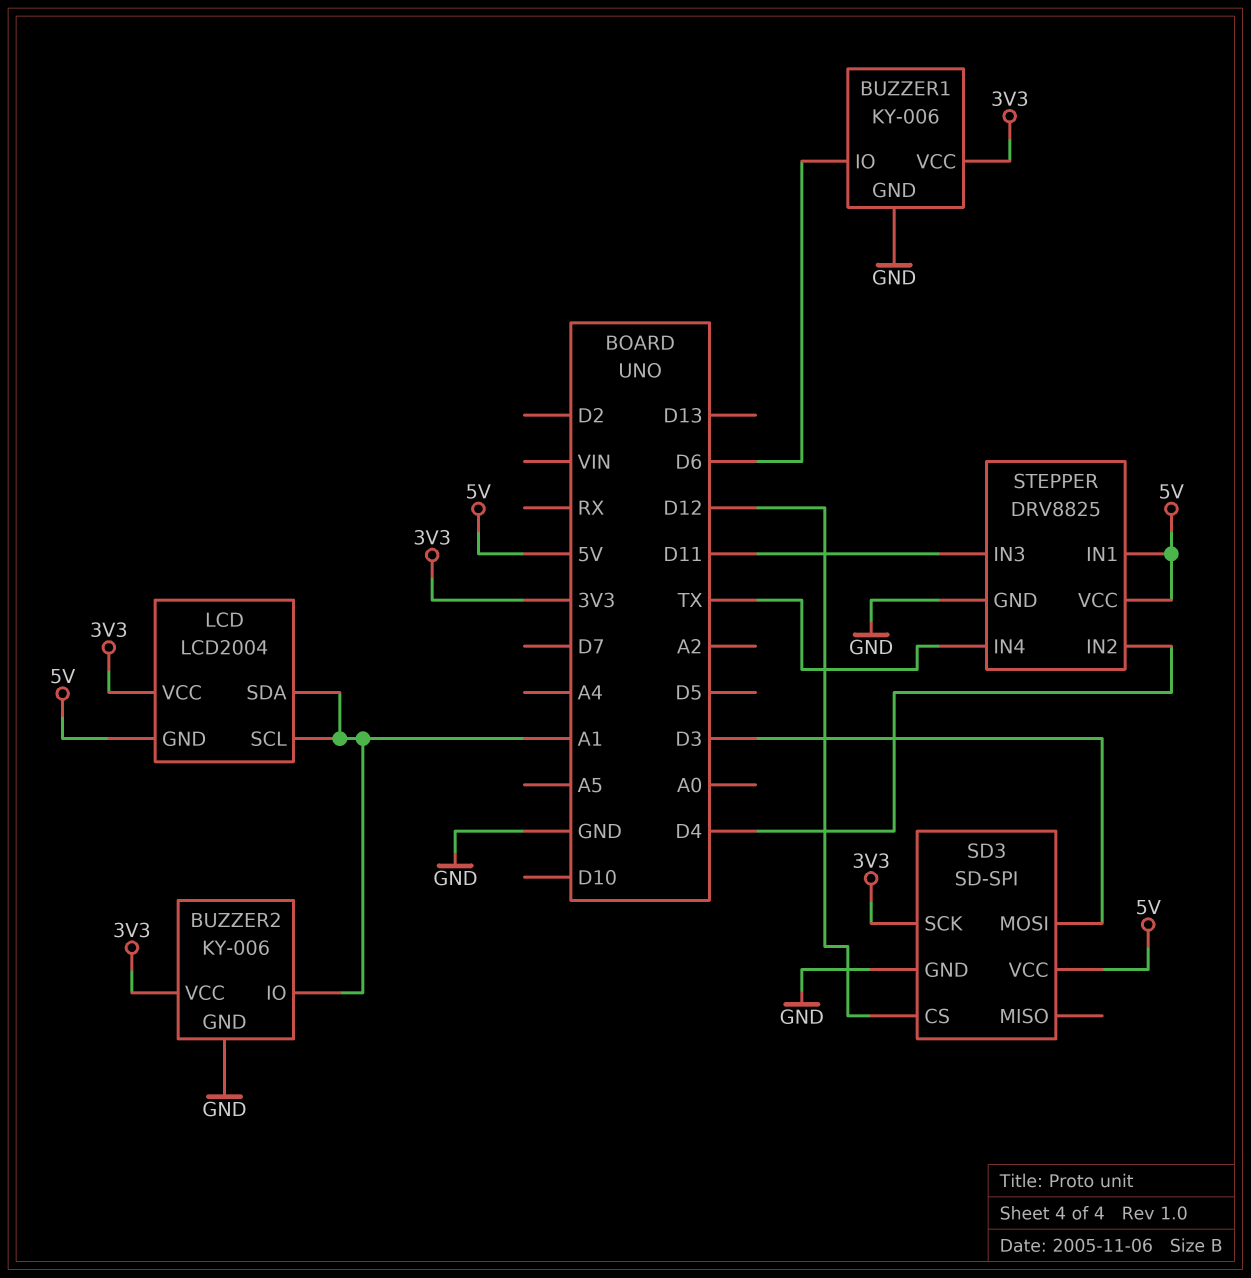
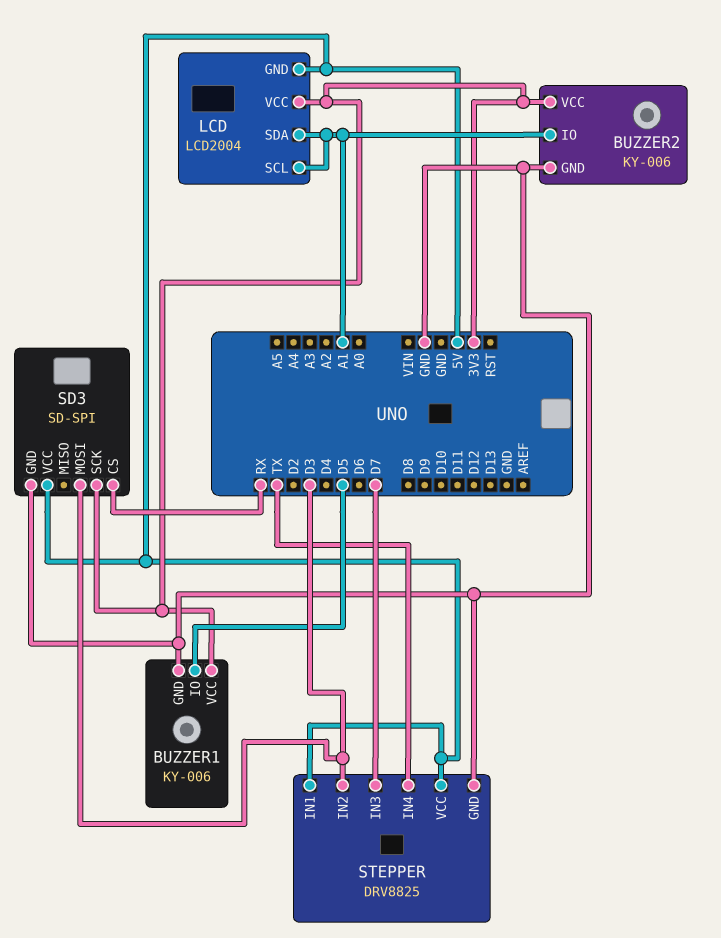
BUZZER1 pin IO: D6 -> D5
SD3 pin CS: D12 -> RX
STEPPER pin IN2: D4 -> D3
STEPPER pin IN3: D11 -> D7

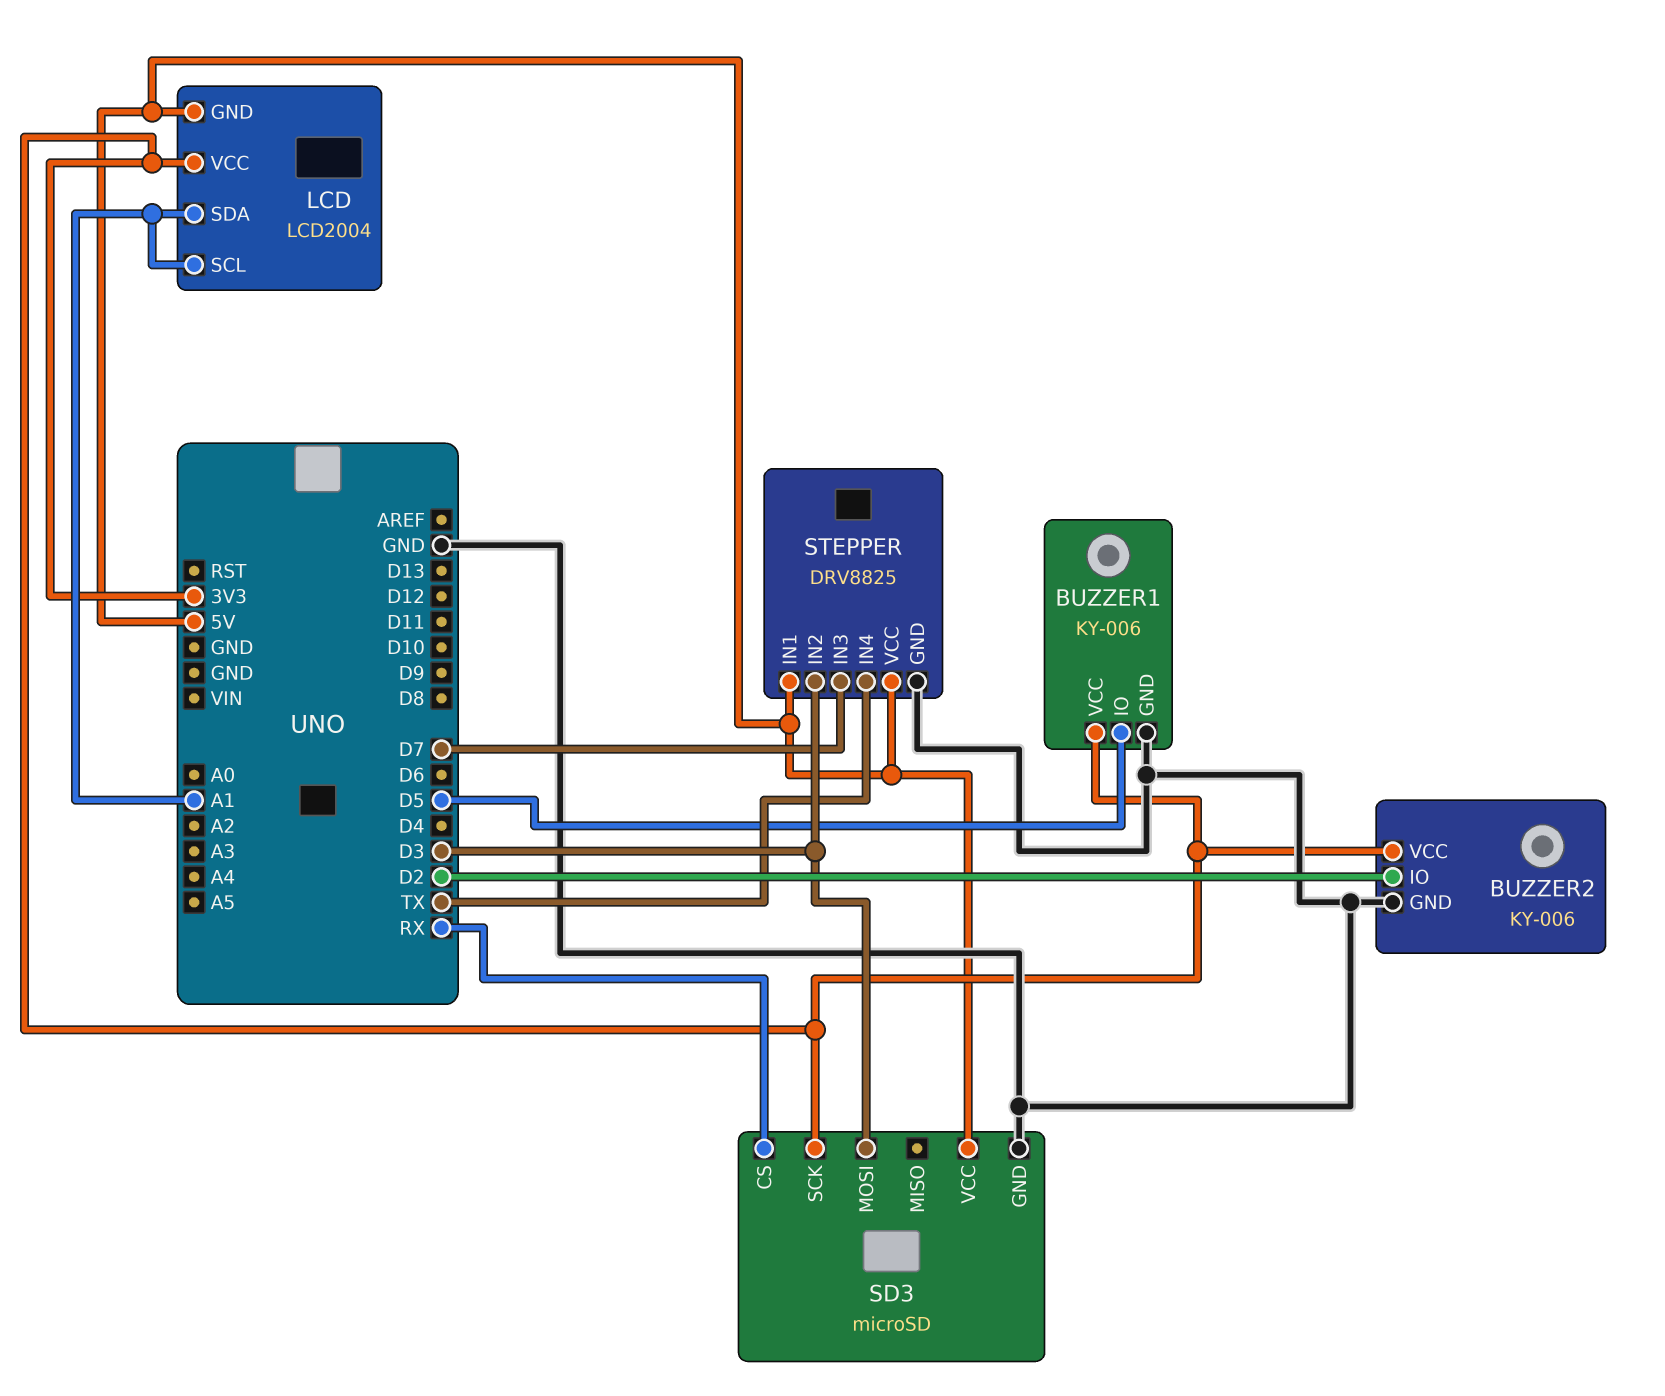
BUZZER2 pin IO: A1 -> D2
SD3: SD-SPI -> microSD

